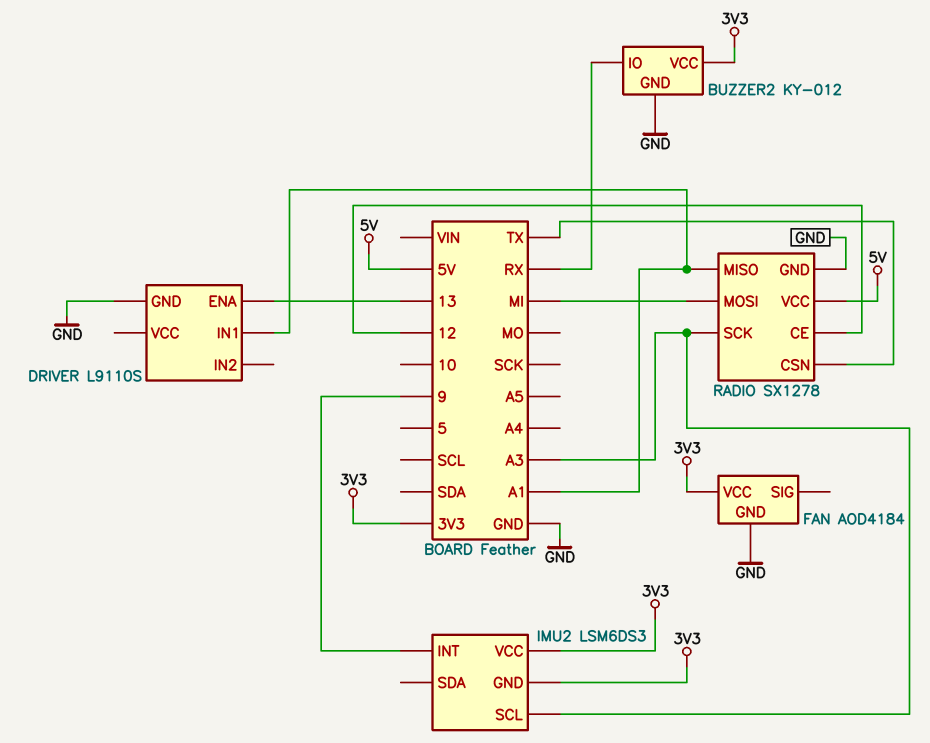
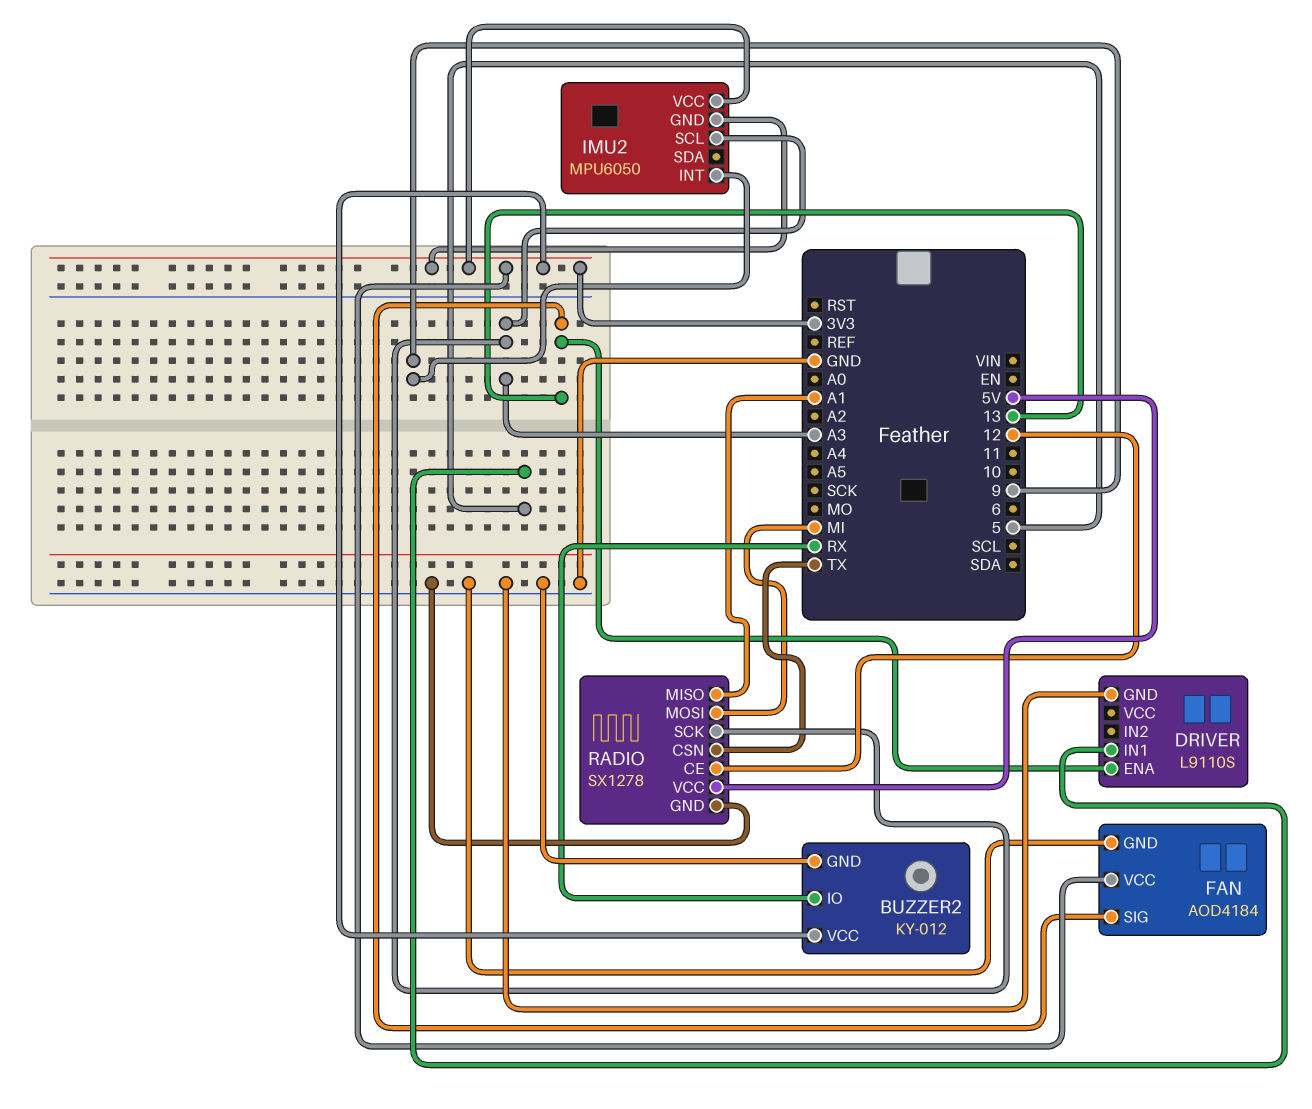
DRIVER pin IN1: A1 -> 5
FAN pin SIG: none -> 13
IMU2: LSM6DS3 -> MPU6050

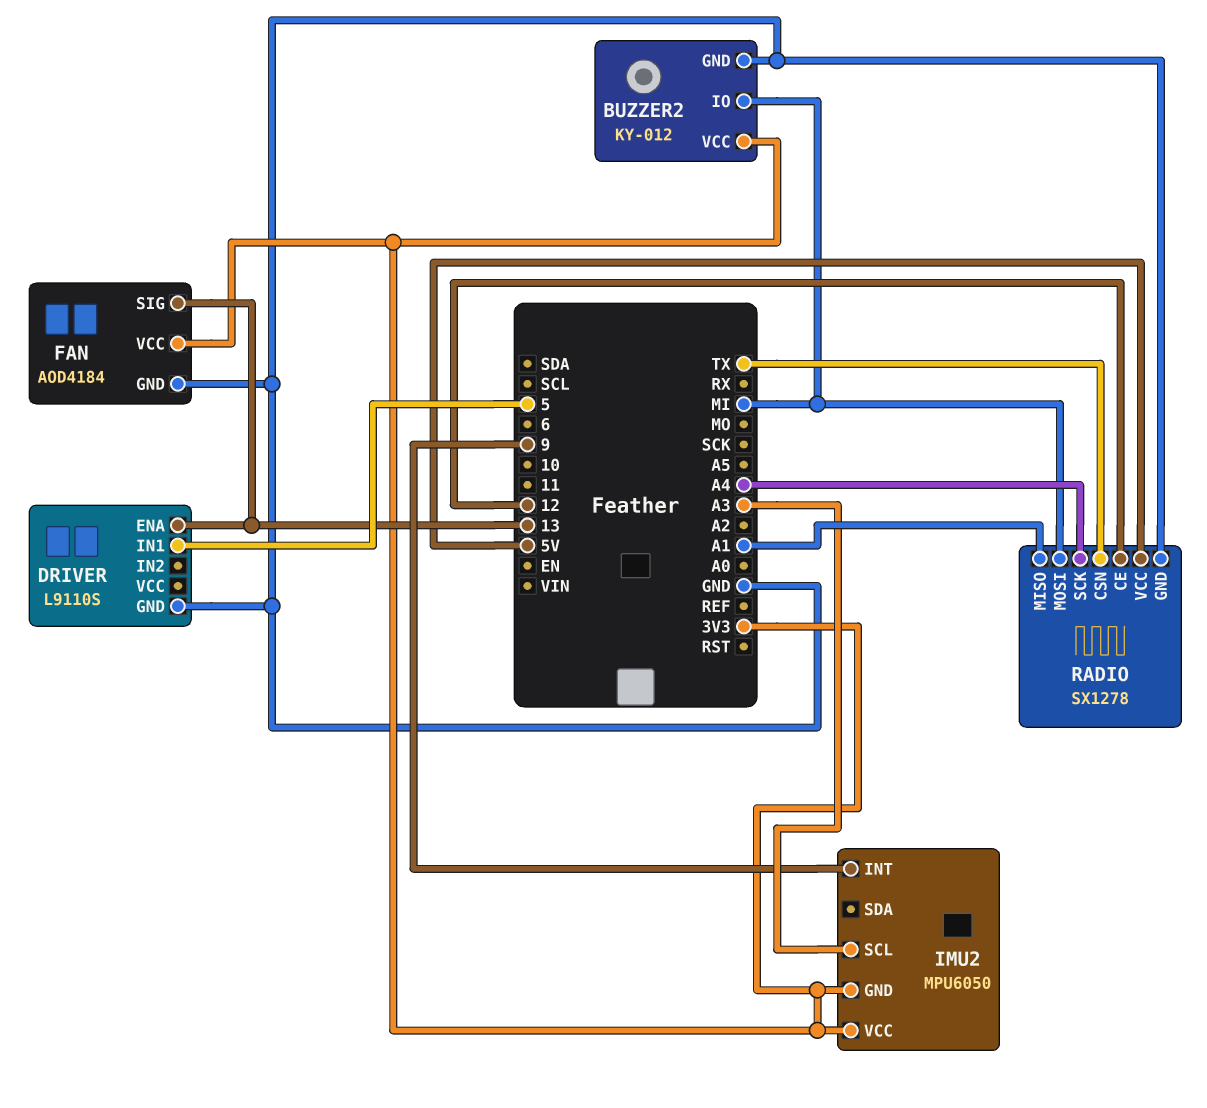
BUZZER2 pin IO: RX -> MI
RADIO pin SCK: A3 -> A4

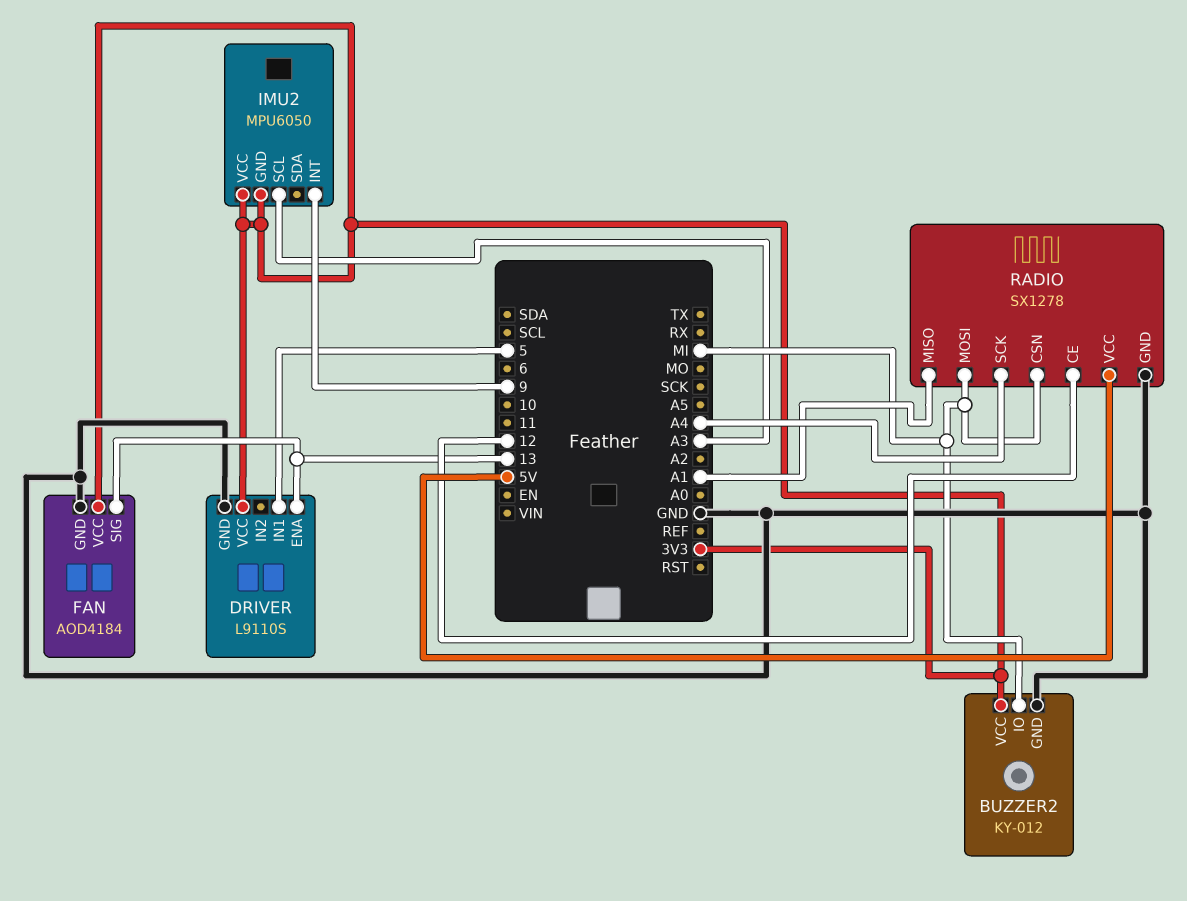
DRIVER pin VCC: none -> 3V3
RADIO pin CSN: TX -> MI

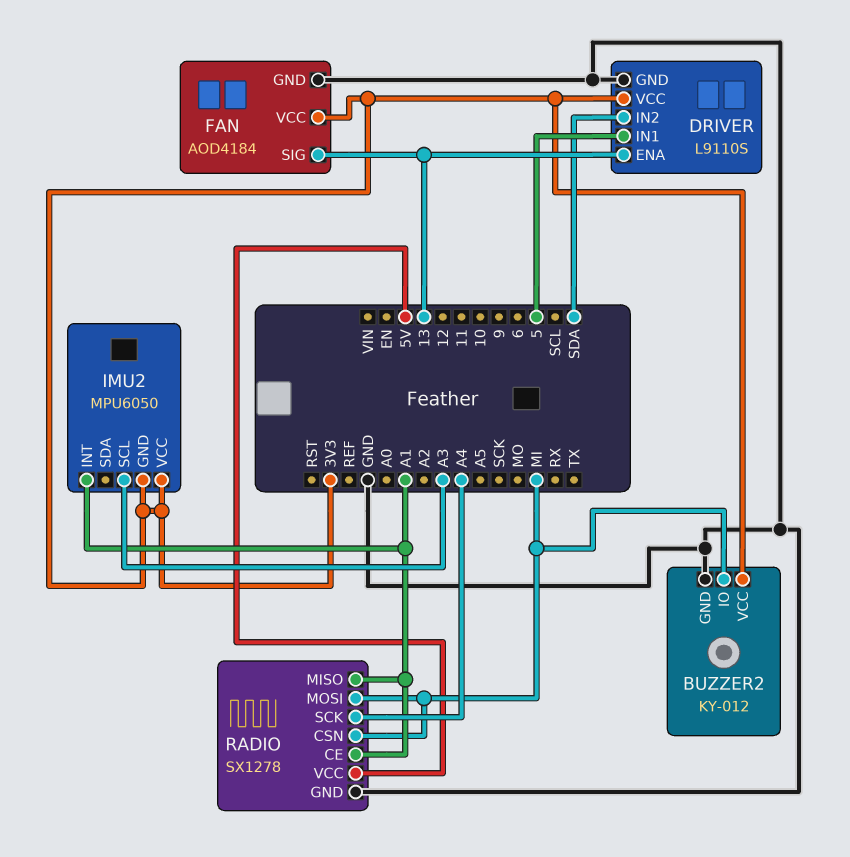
DRIVER pin IN2: none -> SDA
IMU2 pin INT: 9 -> A1
RADIO pin CE: 12 -> A1

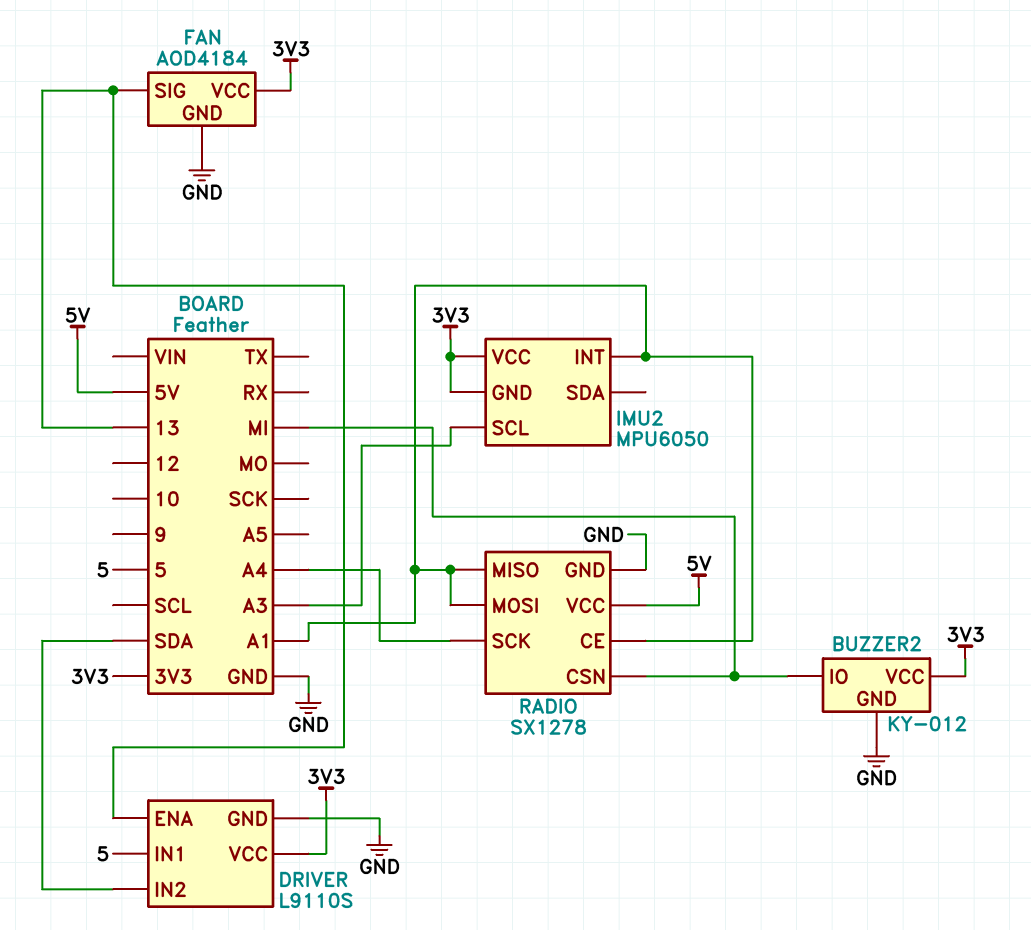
RADIO pin MOSI: MI -> A1

